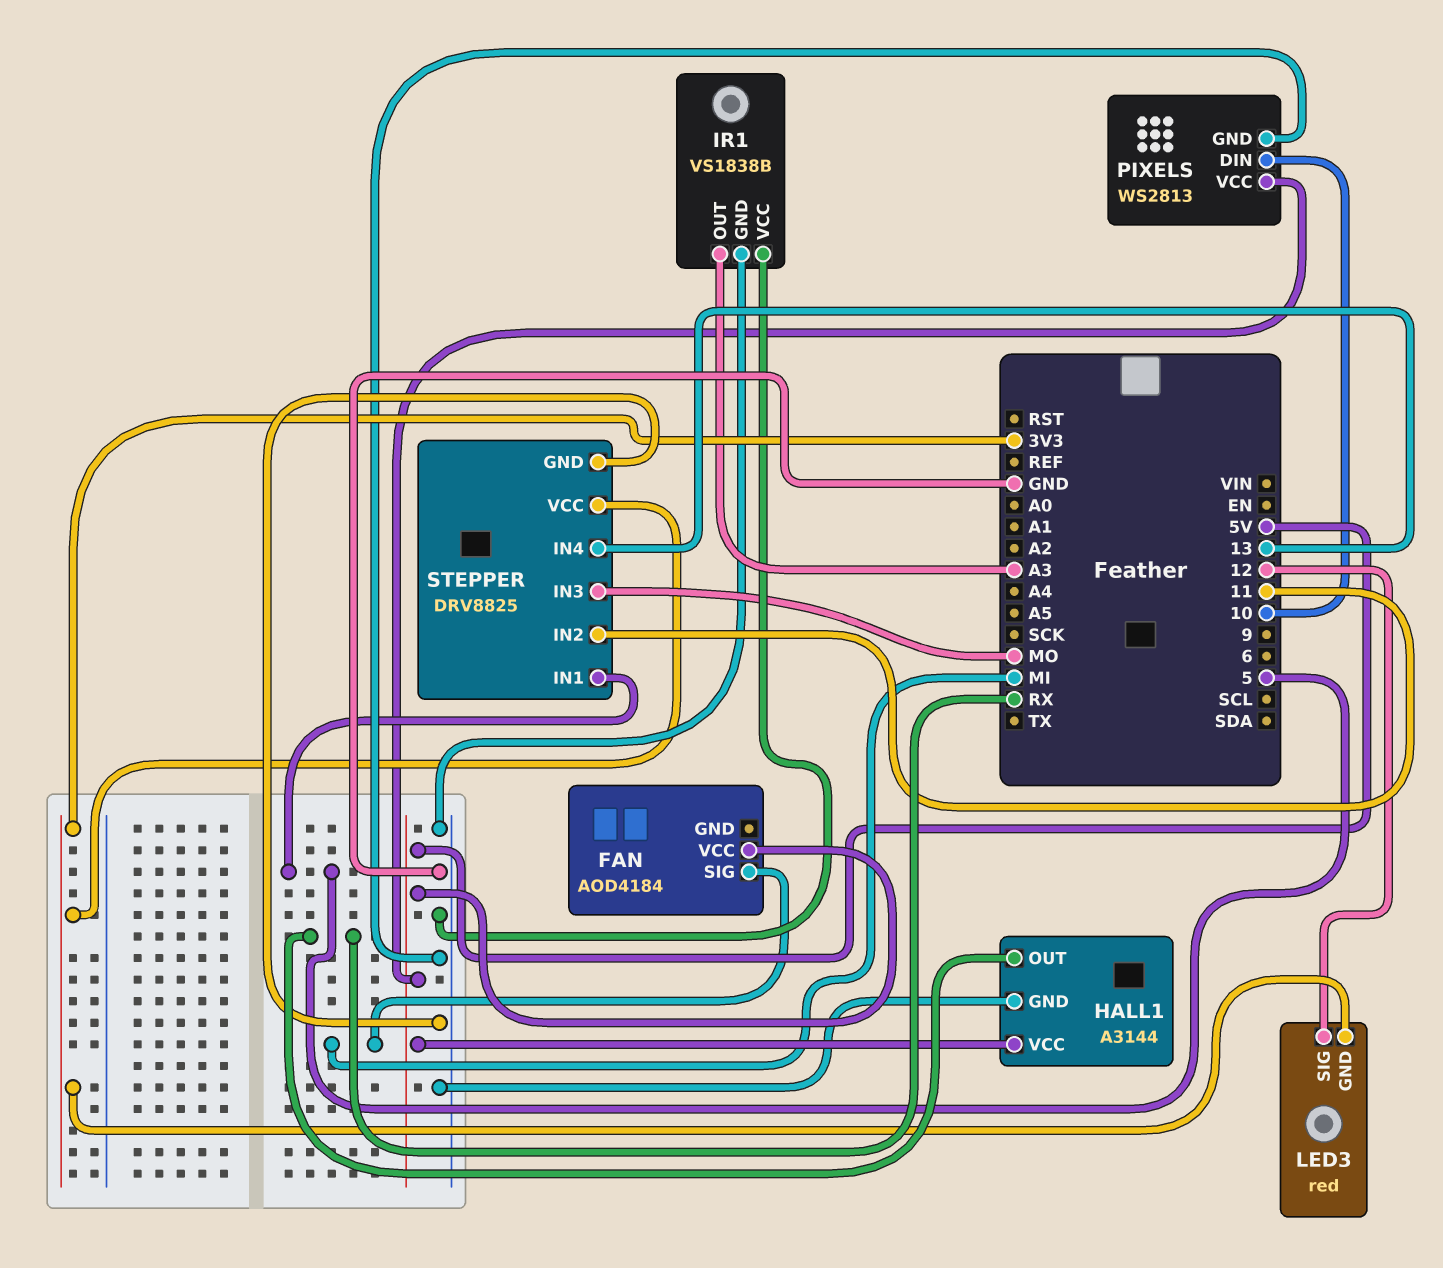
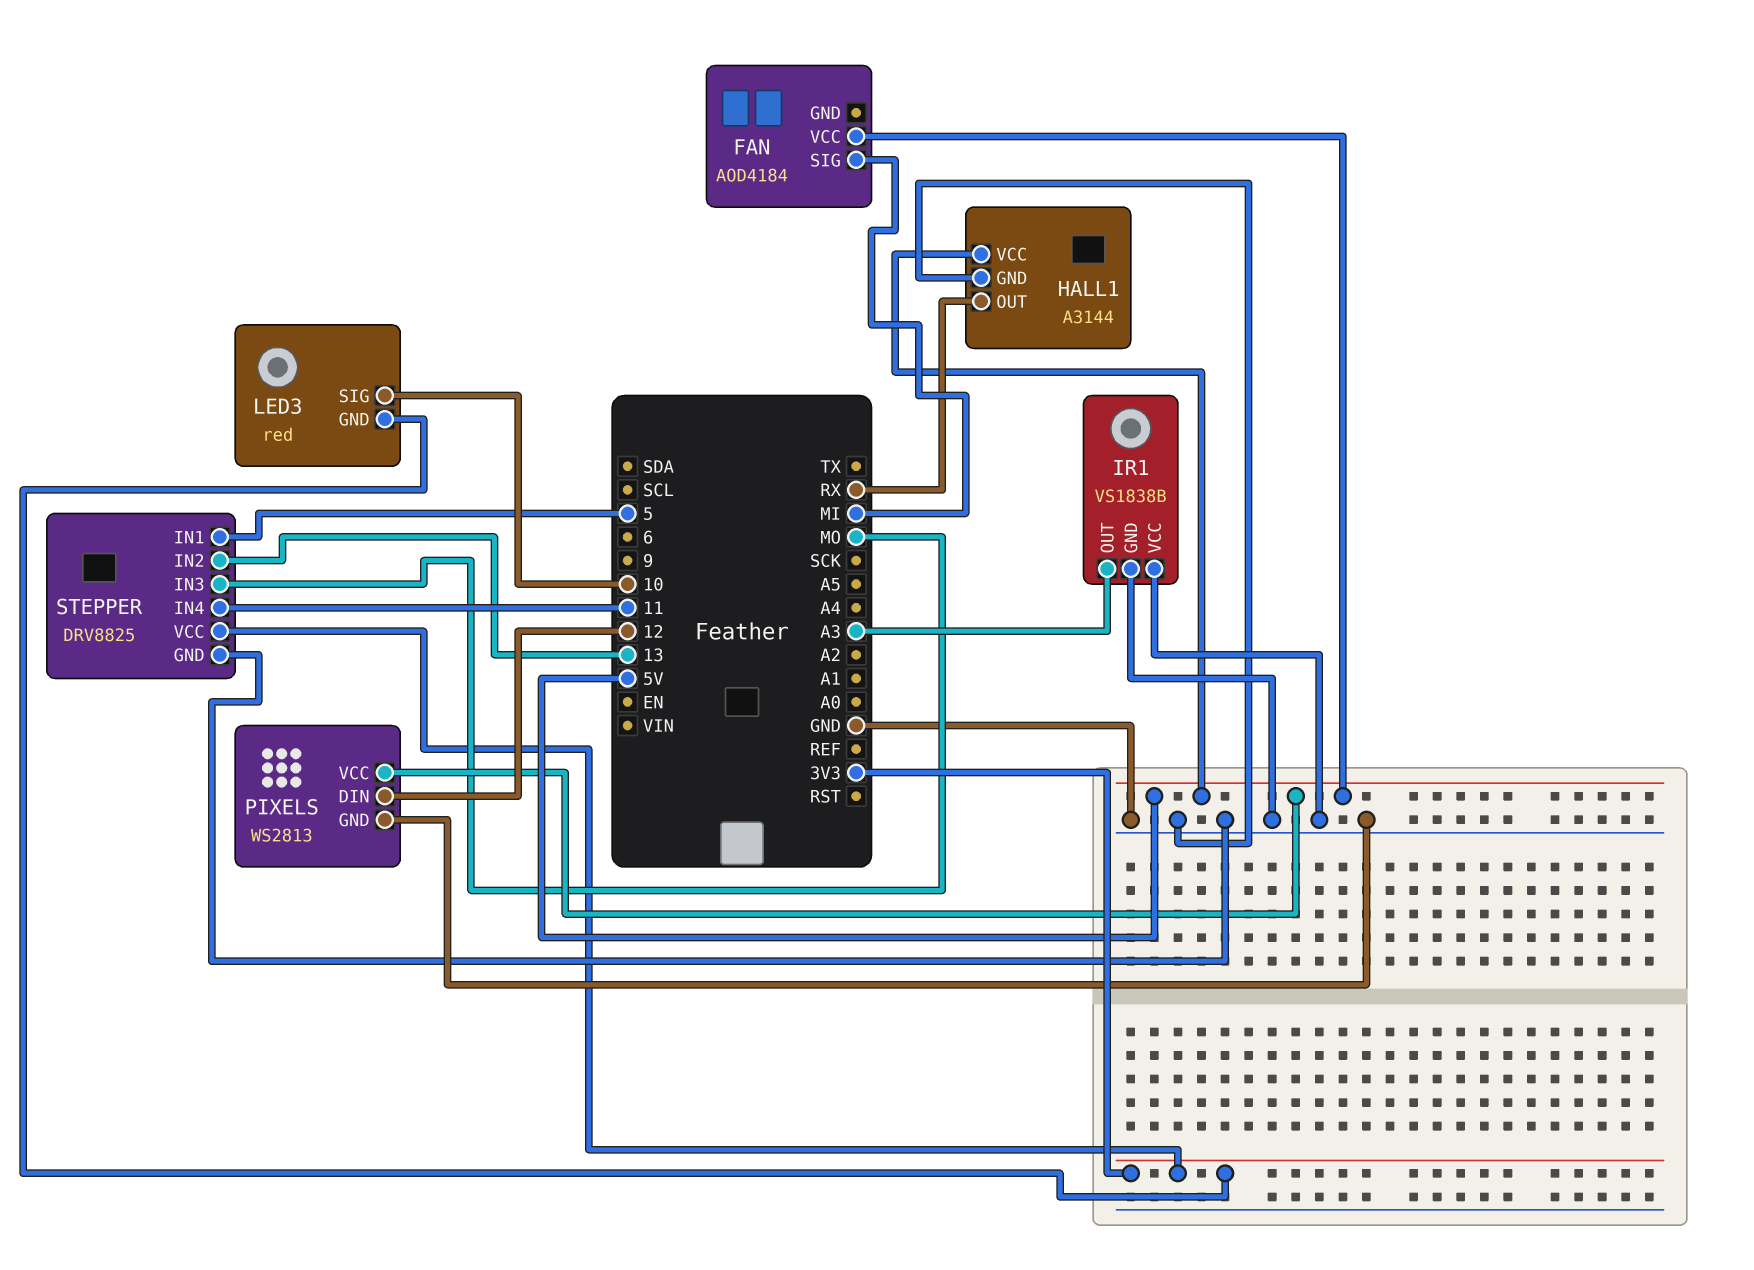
LED3 pin SIG: 12 -> 10
PIXELS pin DIN: 10 -> 12
STEPPER pin IN2: 11 -> 13
STEPPER pin IN4: 13 -> 11

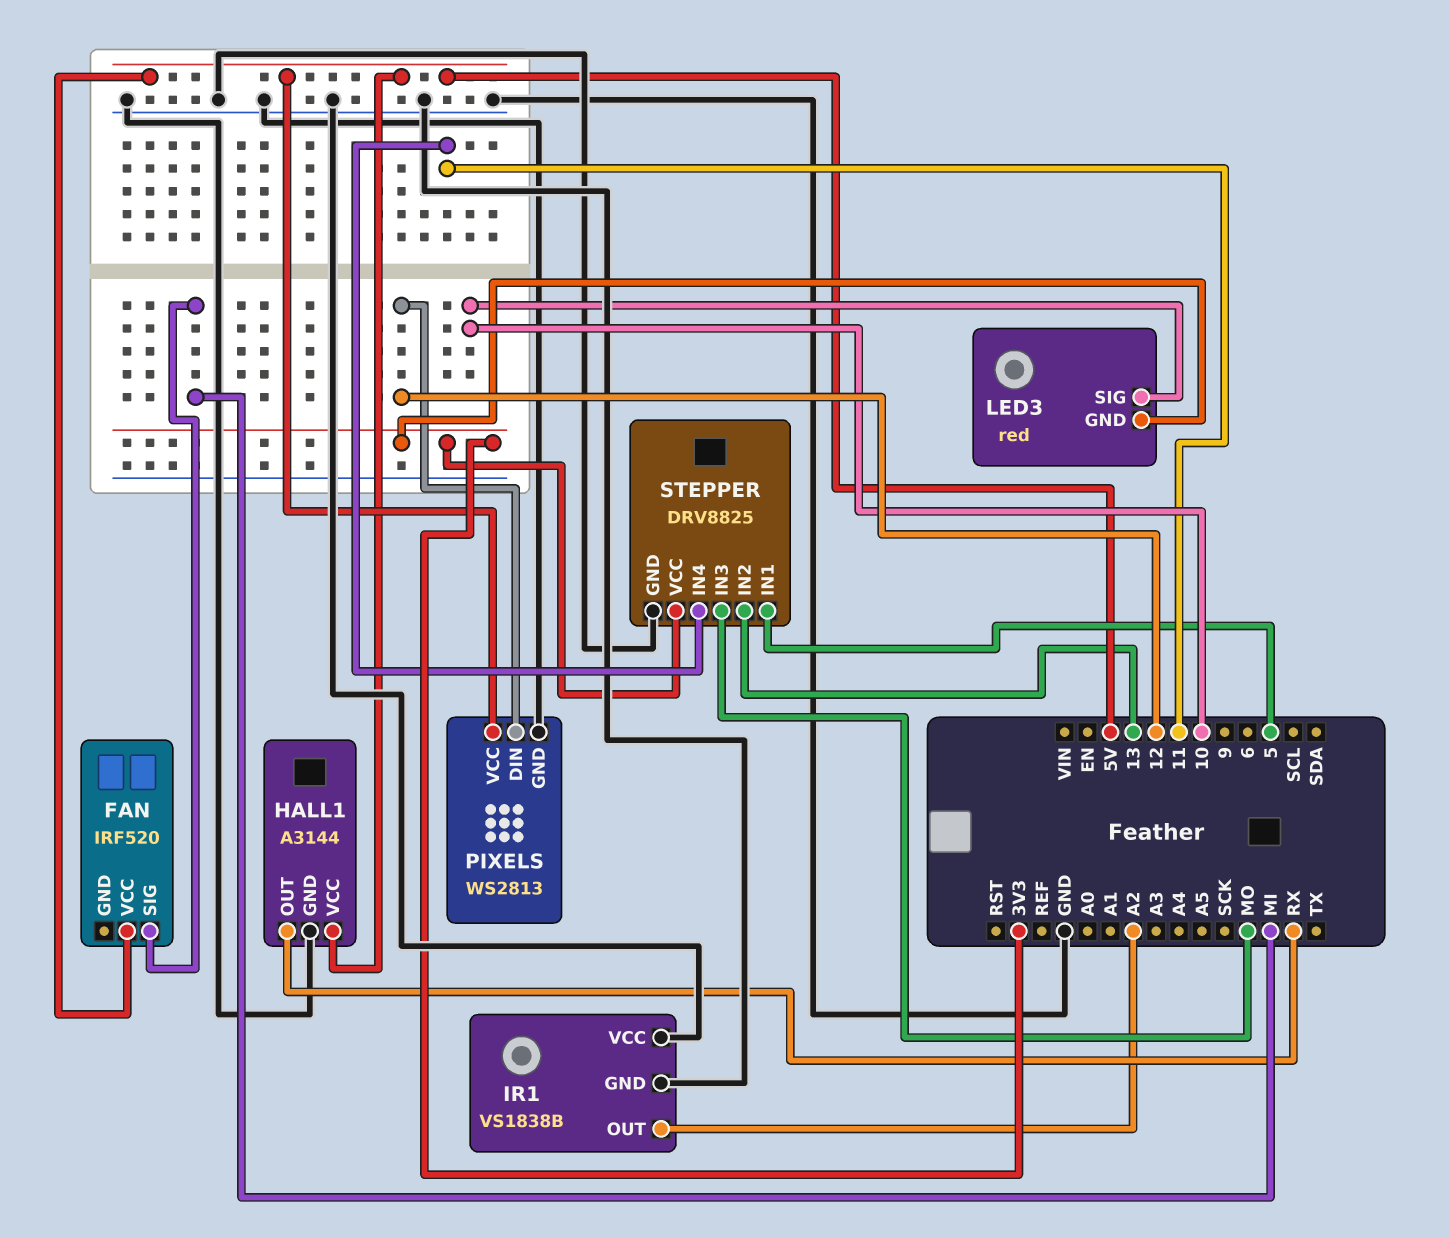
FAN: AOD4184 -> IRF520
IR1 pin OUT: A3 -> A2

